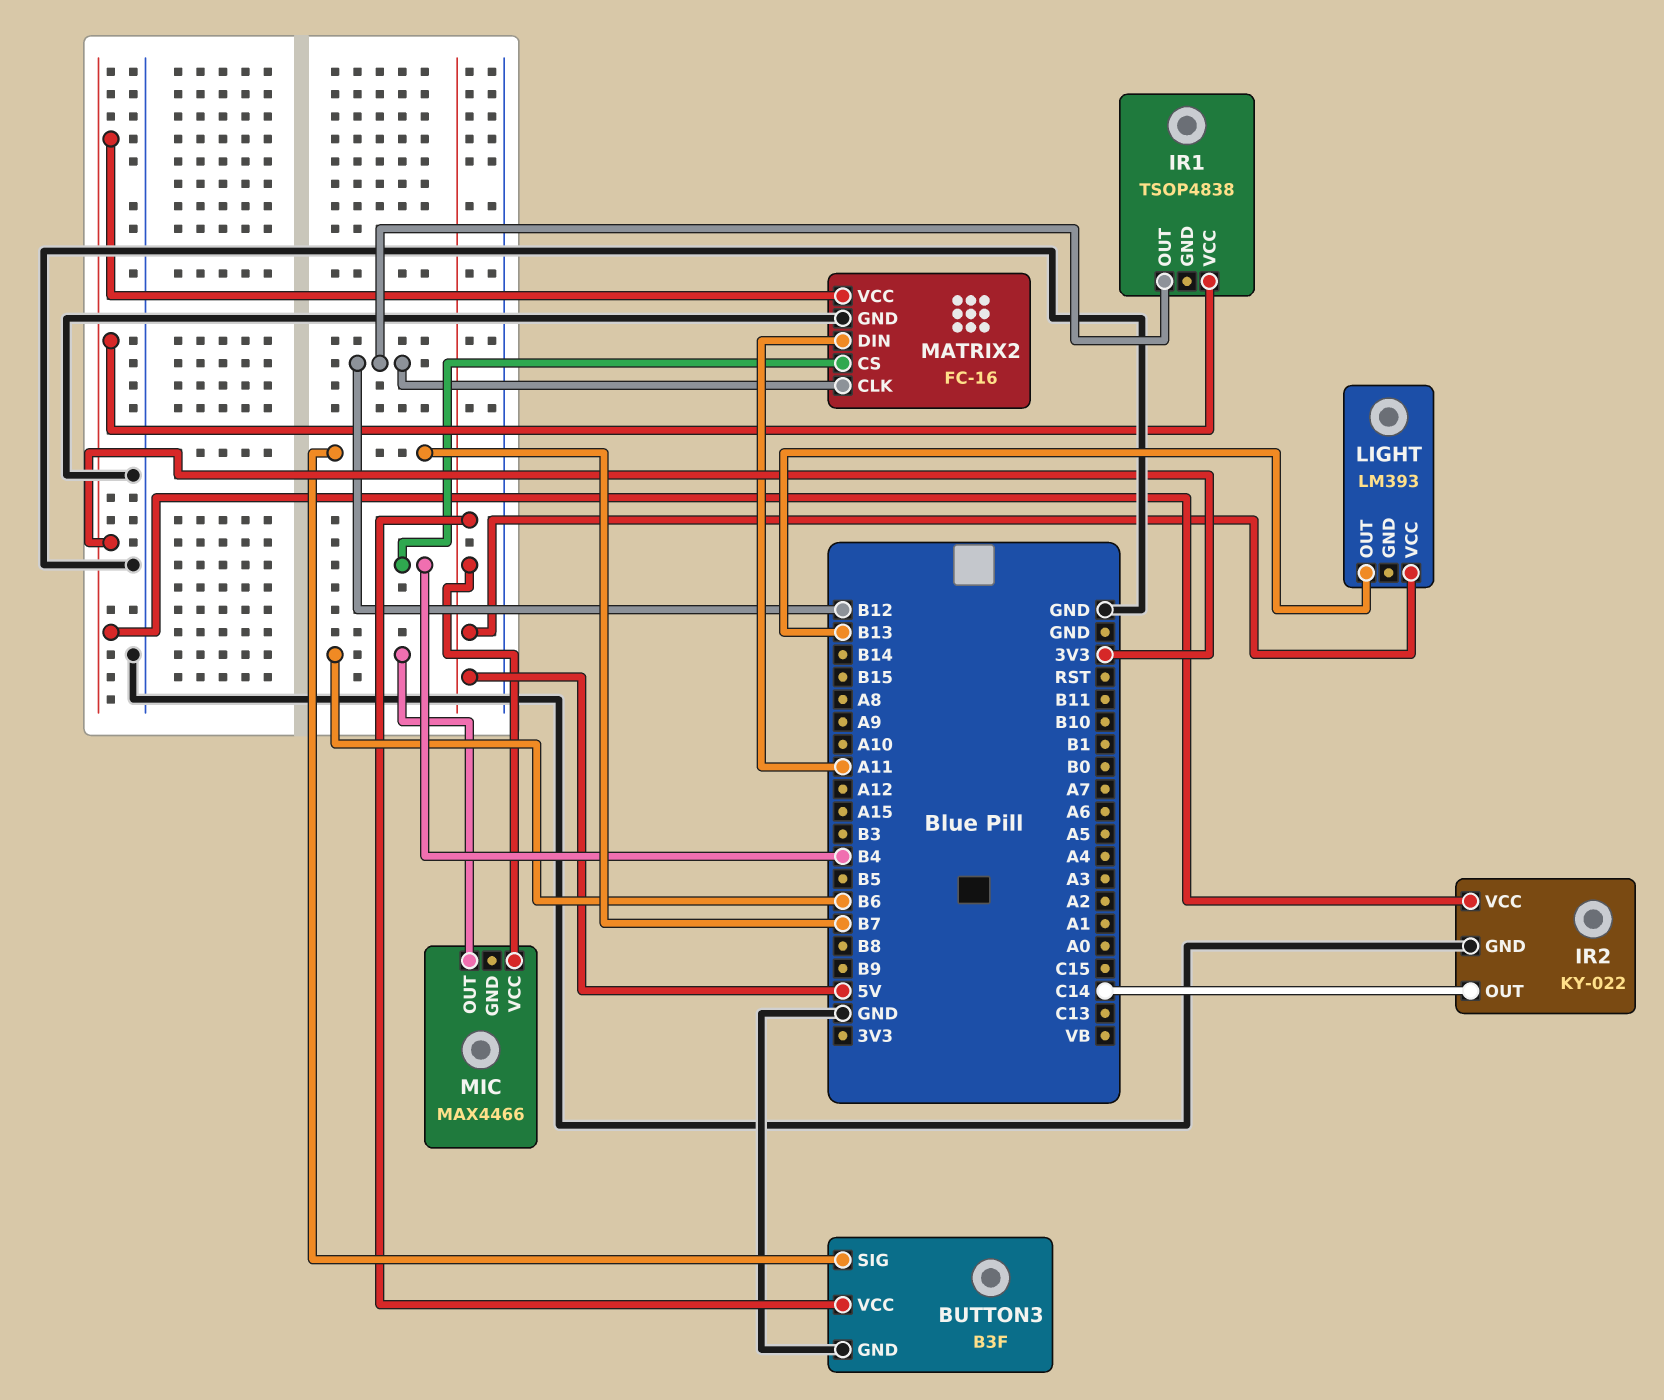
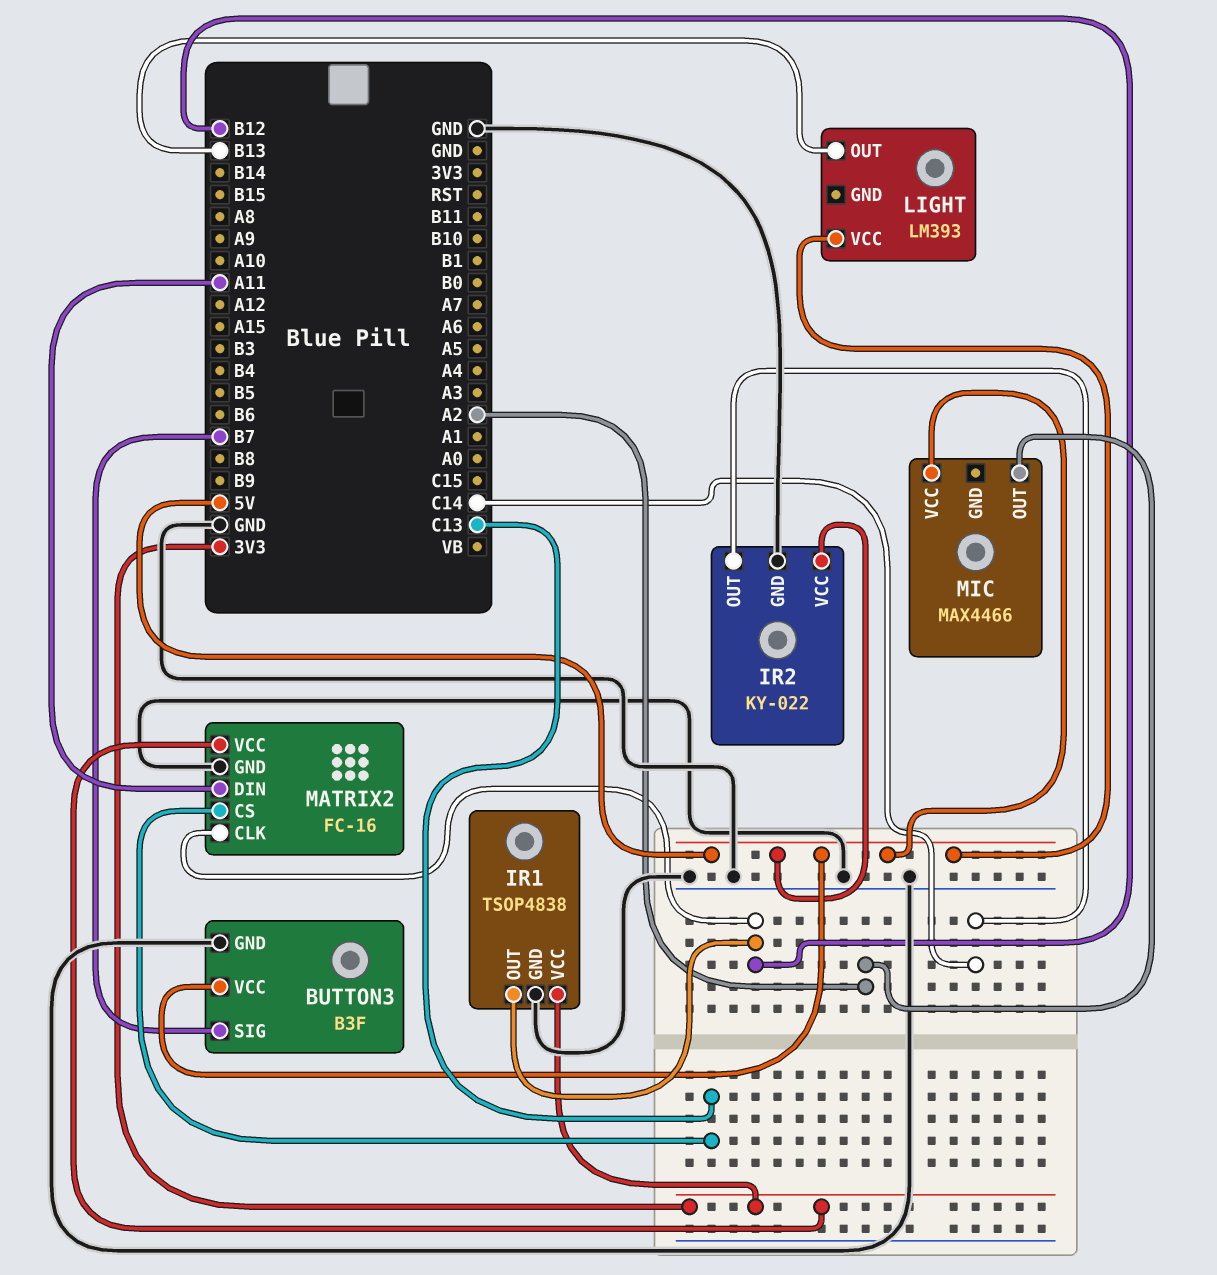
IR1 pin GND: none -> GND
IR2 pin VCC: 3V3 -> 5V
MATRIX2 pin CS: B4 -> C13
MIC pin OUT: B6 -> A2

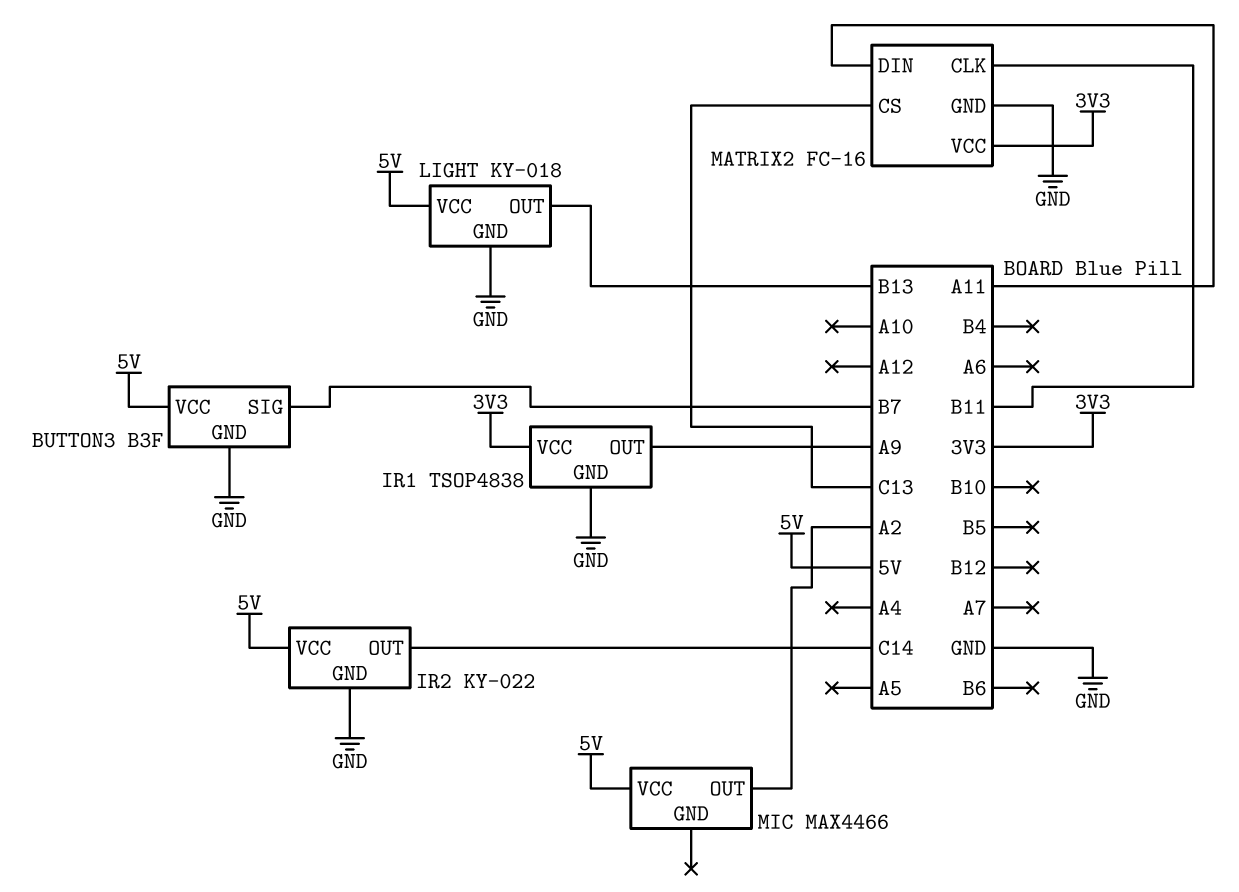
IR1 pin OUT: B12 -> A9
LIGHT: LM393 -> KY-018
LIGHT pin GND: none -> GND
MATRIX2 pin CLK: B12 -> B11

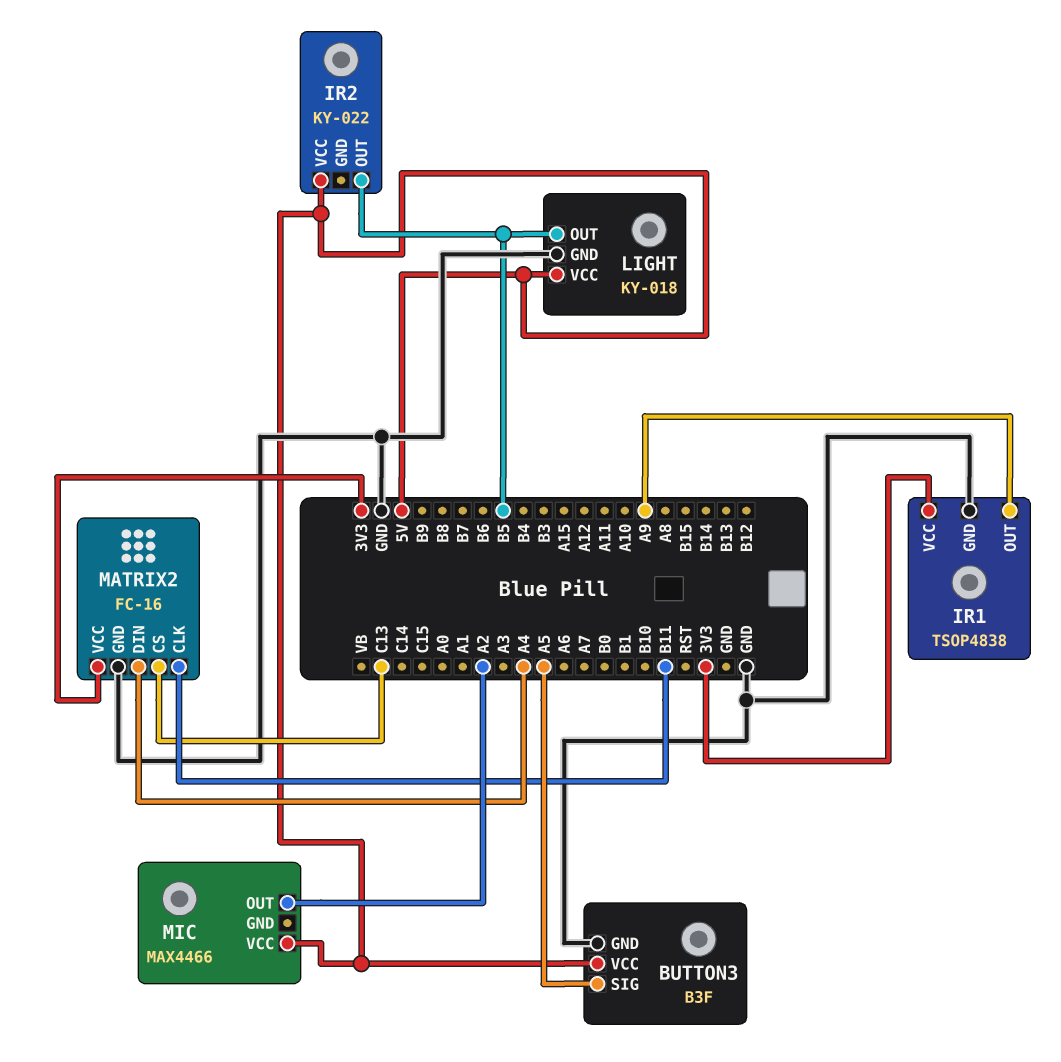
BUTTON3 pin SIG: B7 -> A5
IR2 pin GND: GND -> none
IR2 pin OUT: C14 -> B5
LIGHT pin OUT: B13 -> B5
MATRIX2 pin DIN: A11 -> A4

